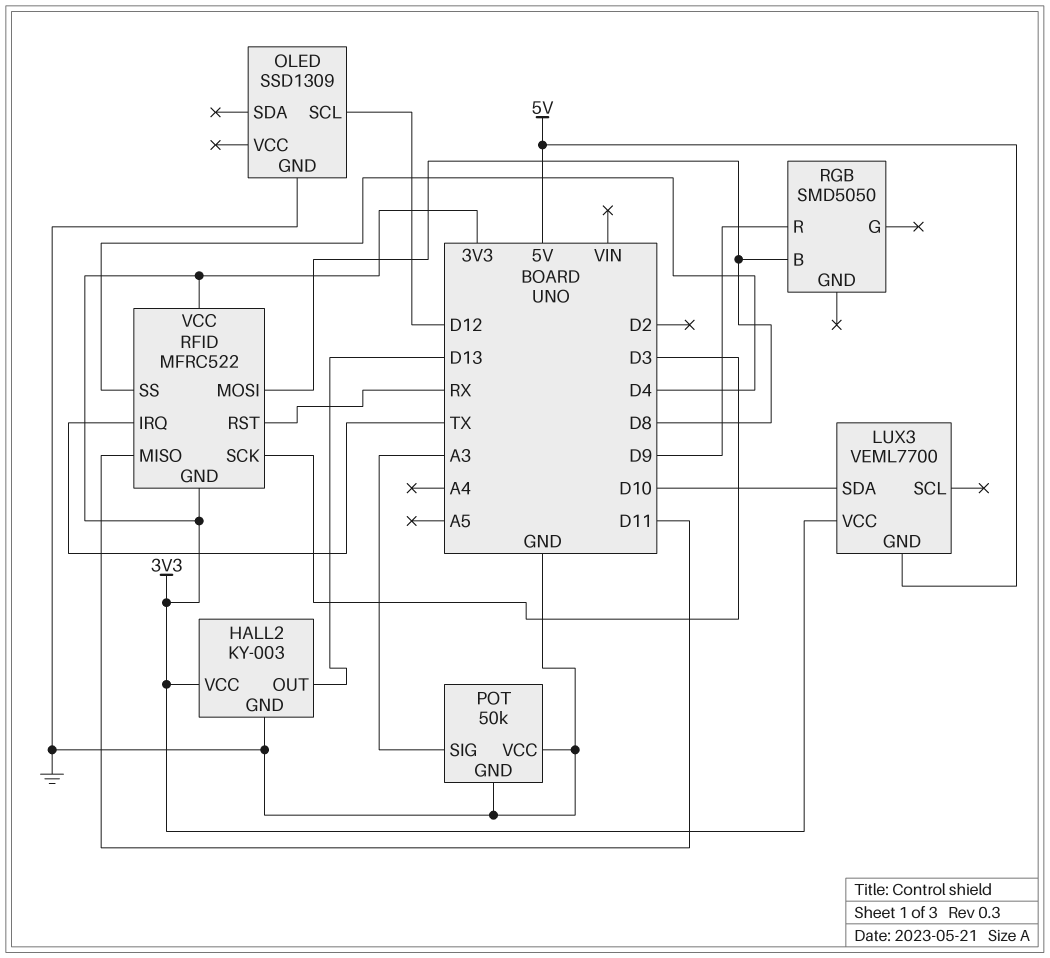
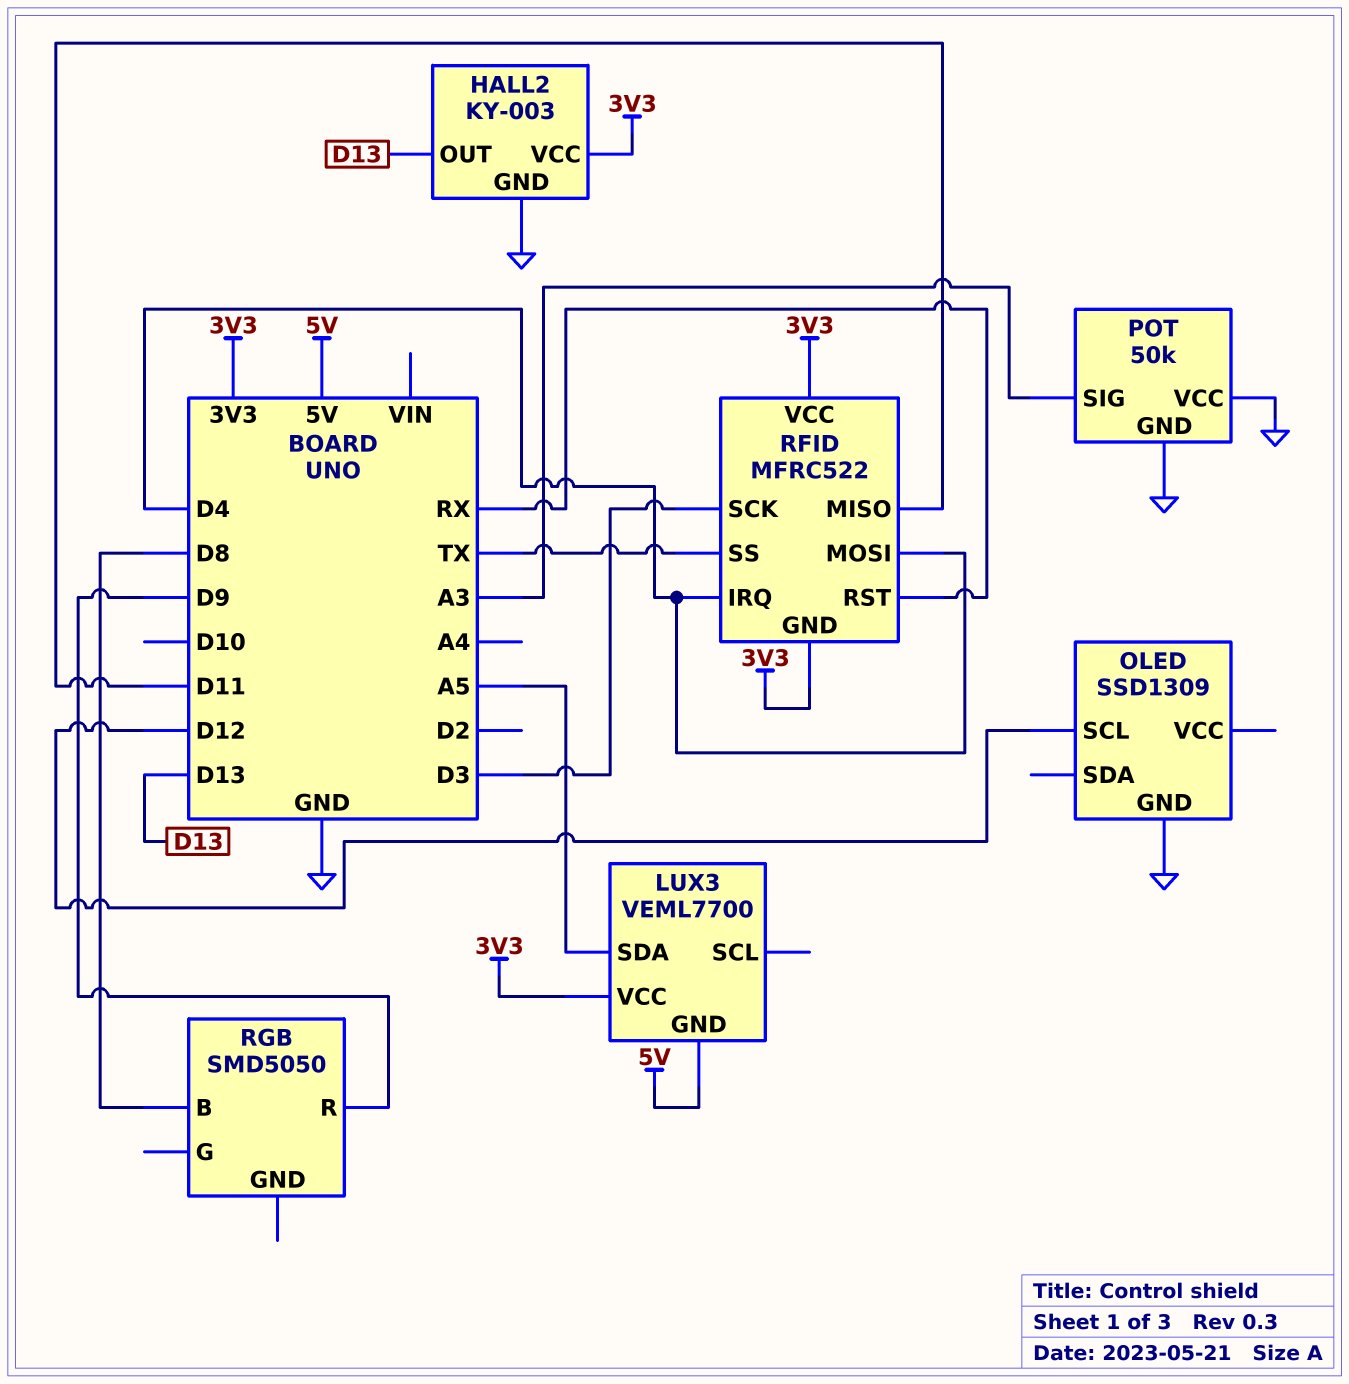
LUX3 pin SDA: D10 -> A5
RFID pin IRQ: TX -> D4
RFID pin MOSI: D8 -> D4
RFID pin SS: D4 -> TX

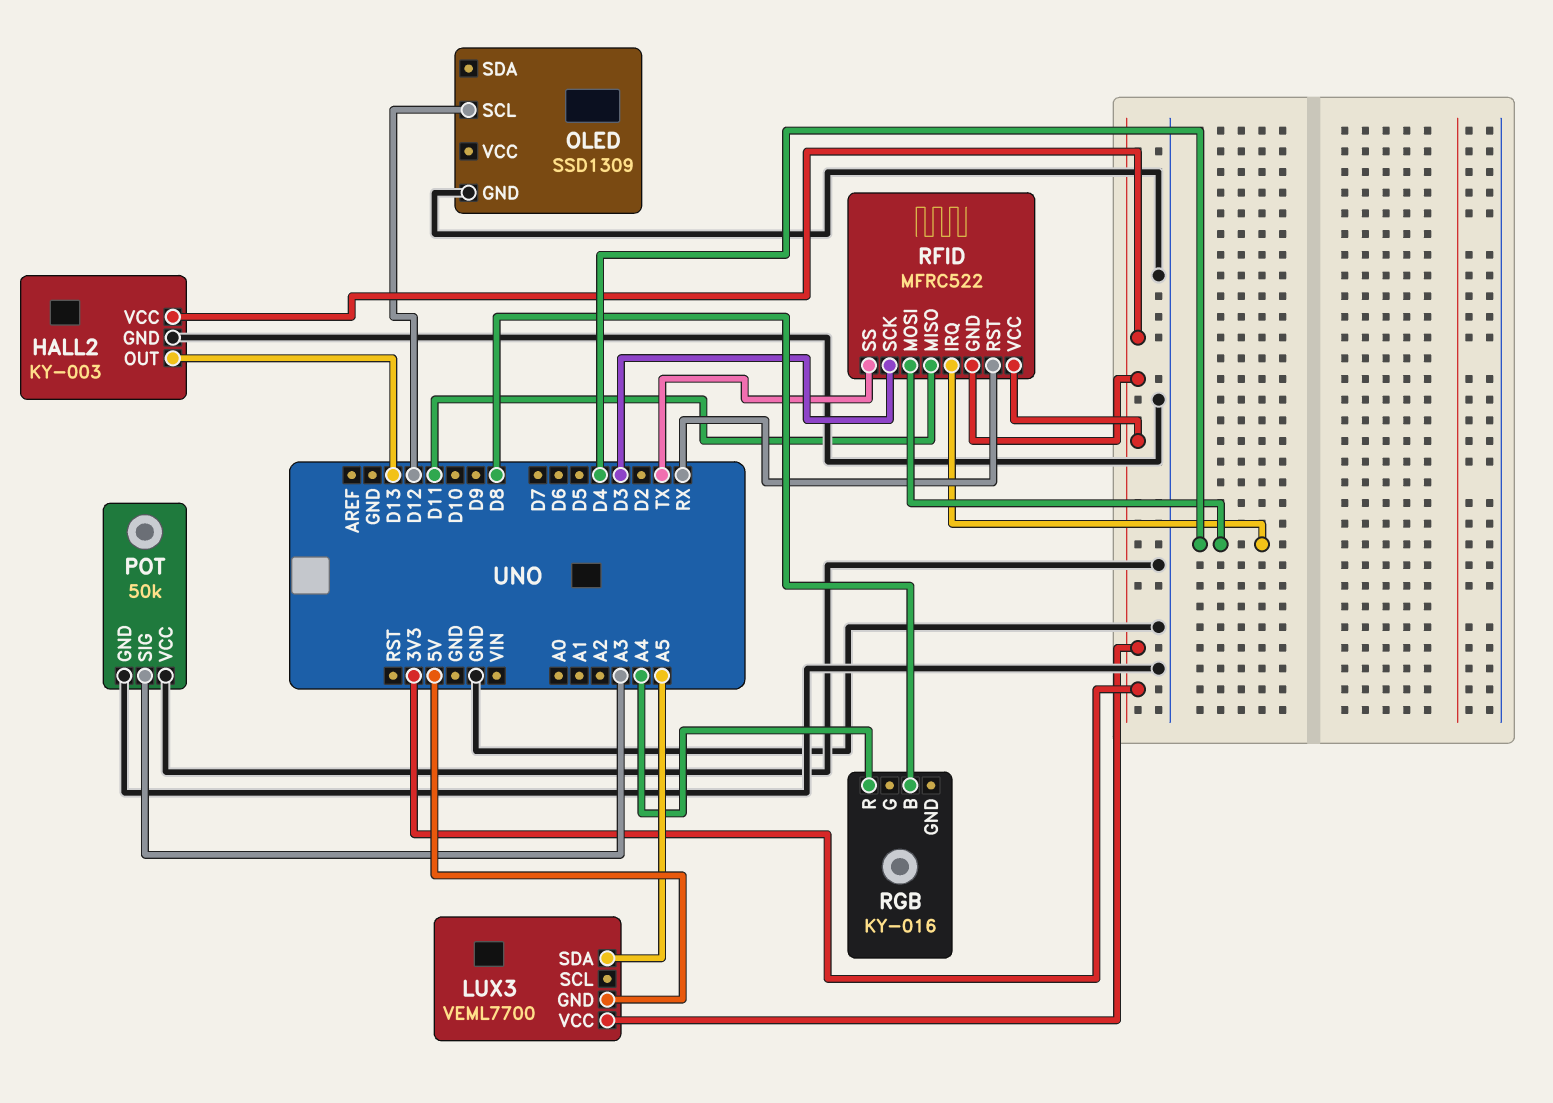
RGB: SMD5050 -> KY-016
RGB pin R: D9 -> A4

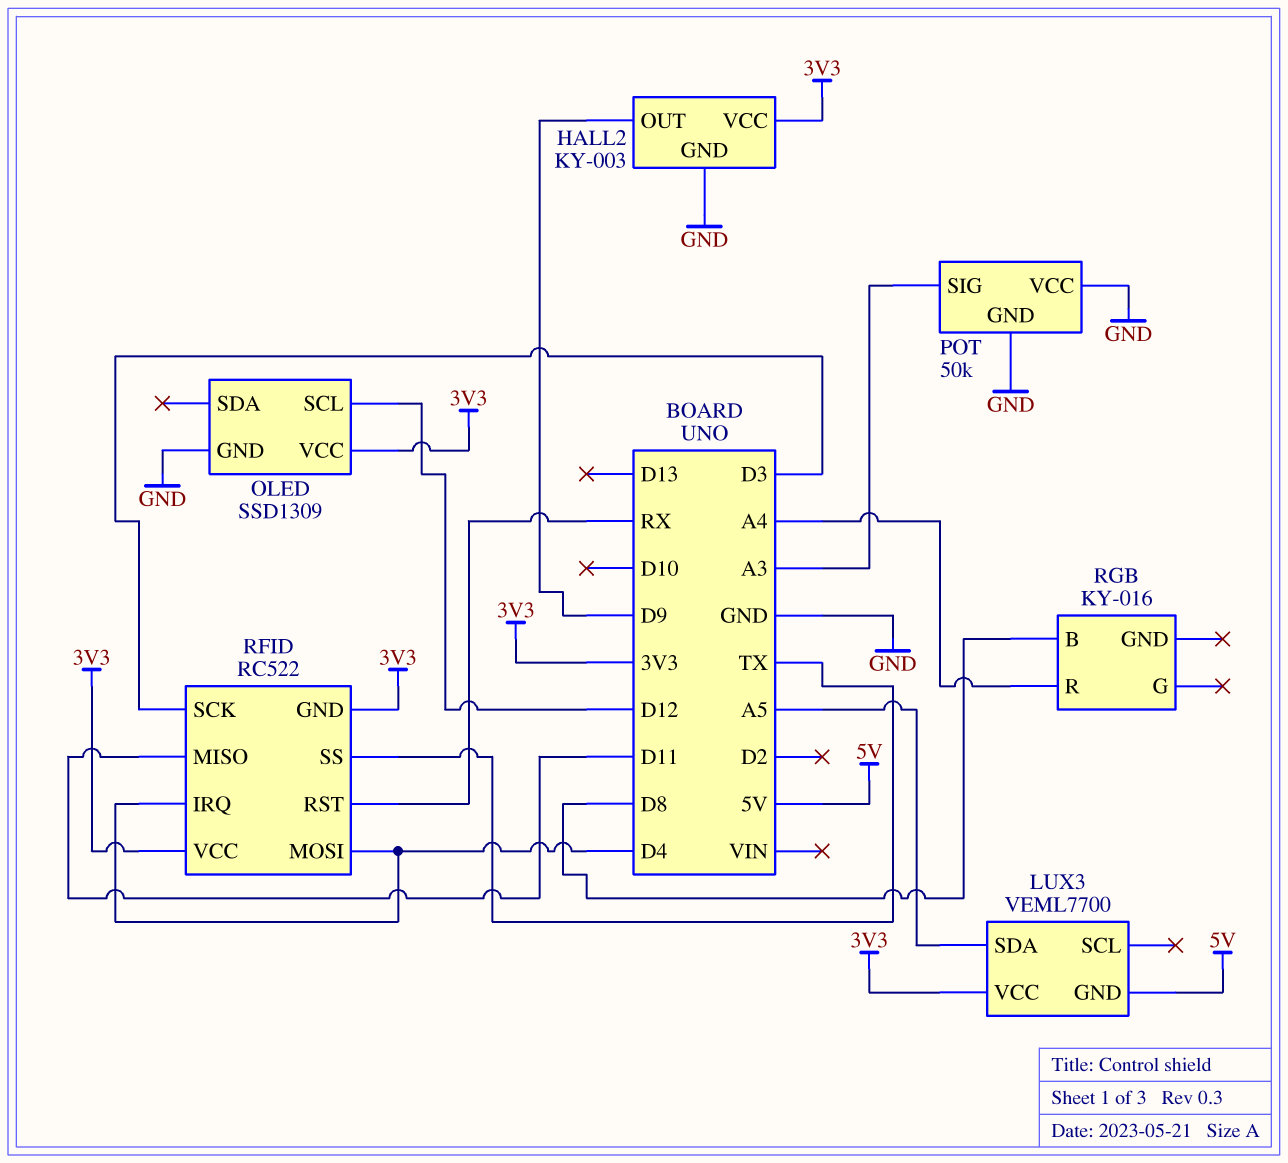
HALL2 pin OUT: D13 -> D9
OLED pin VCC: none -> 3V3
RFID: MFRC522 -> RC522

